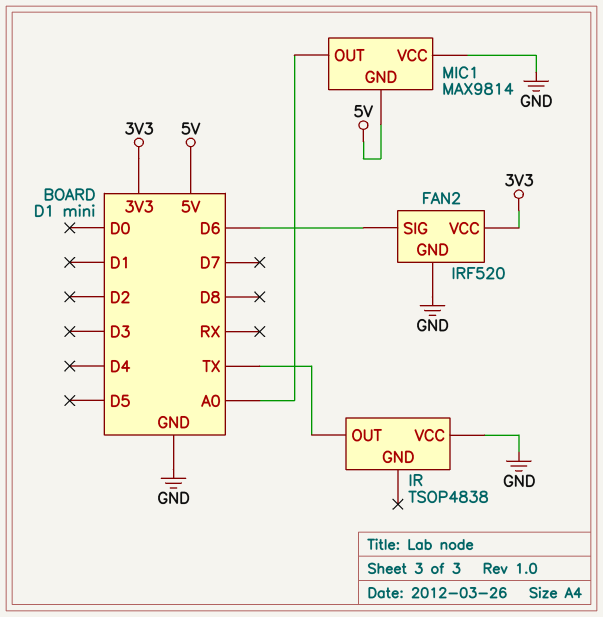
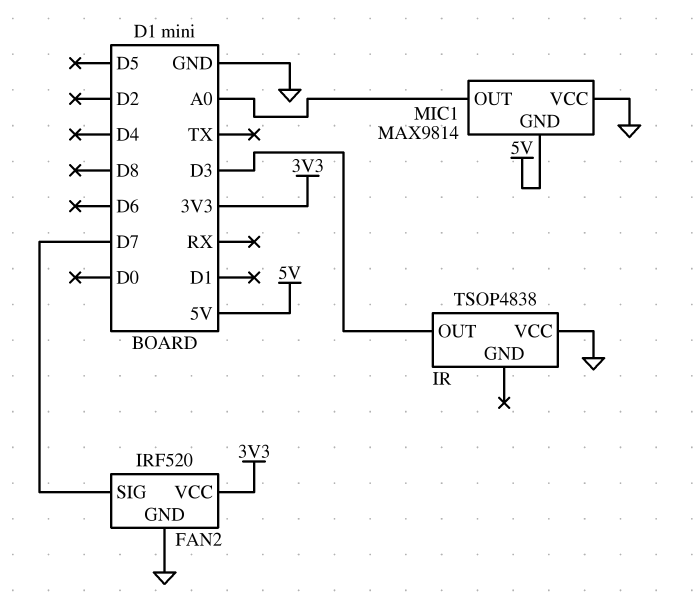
FAN2 pin SIG: D6 -> D7
IR pin OUT: TX -> D3

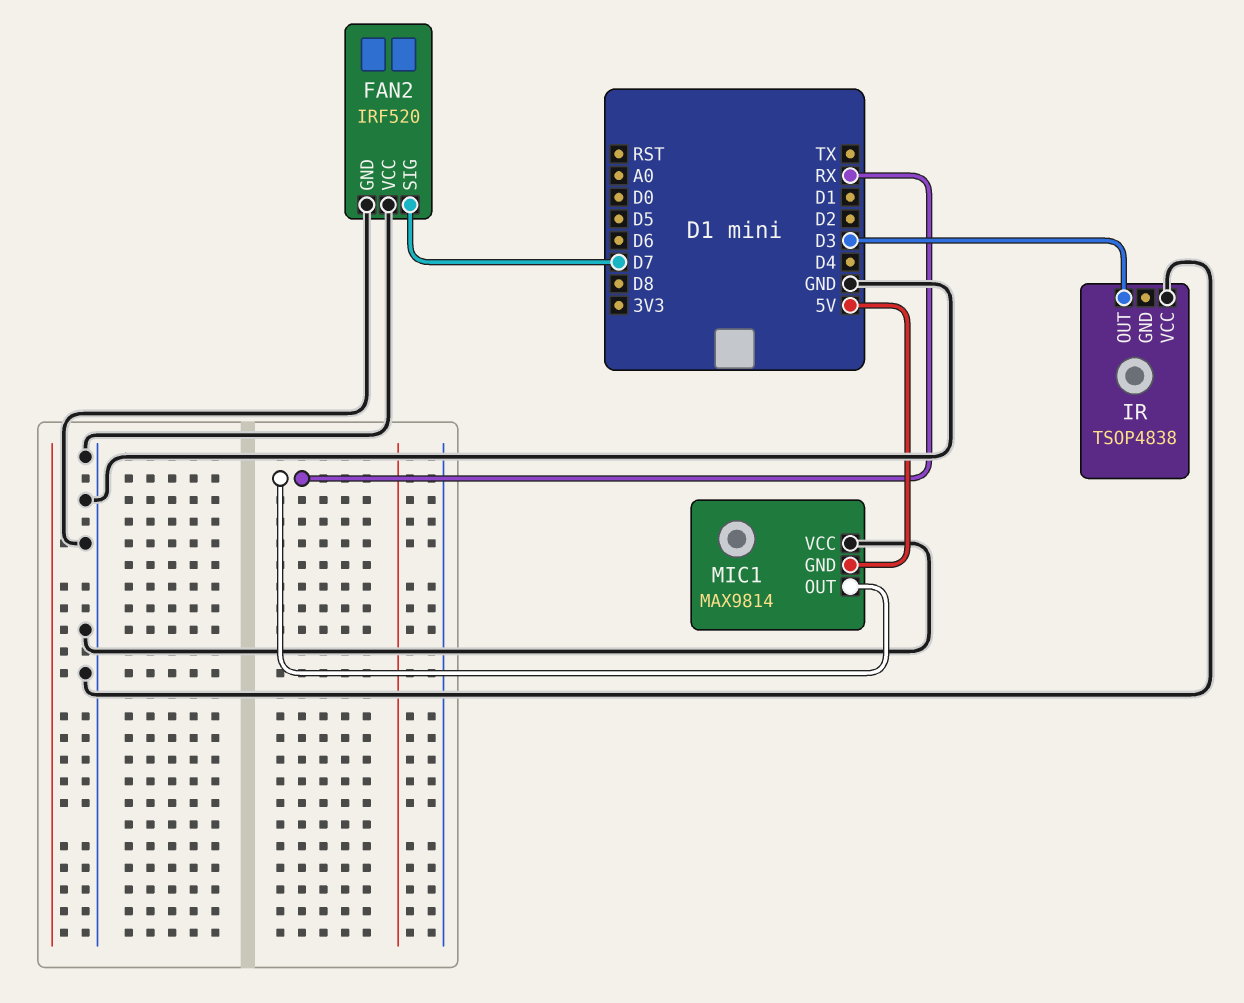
FAN2 pin VCC: 3V3 -> GND
MIC1 pin OUT: A0 -> RX

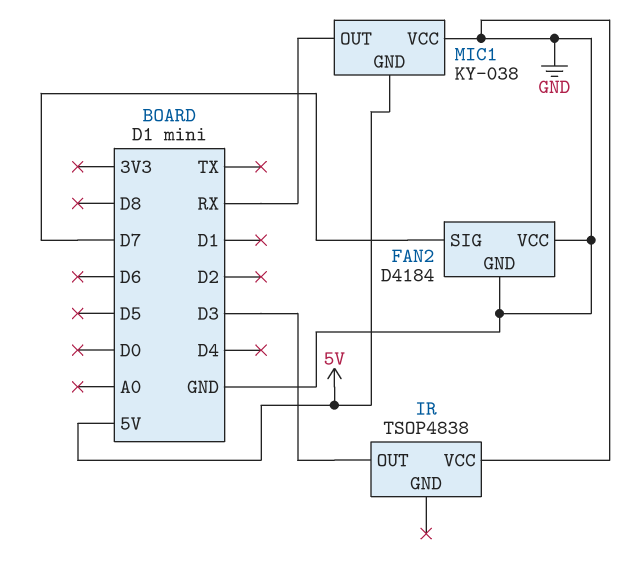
FAN2: IRF520 -> D4184
MIC1: MAX9814 -> KY-038

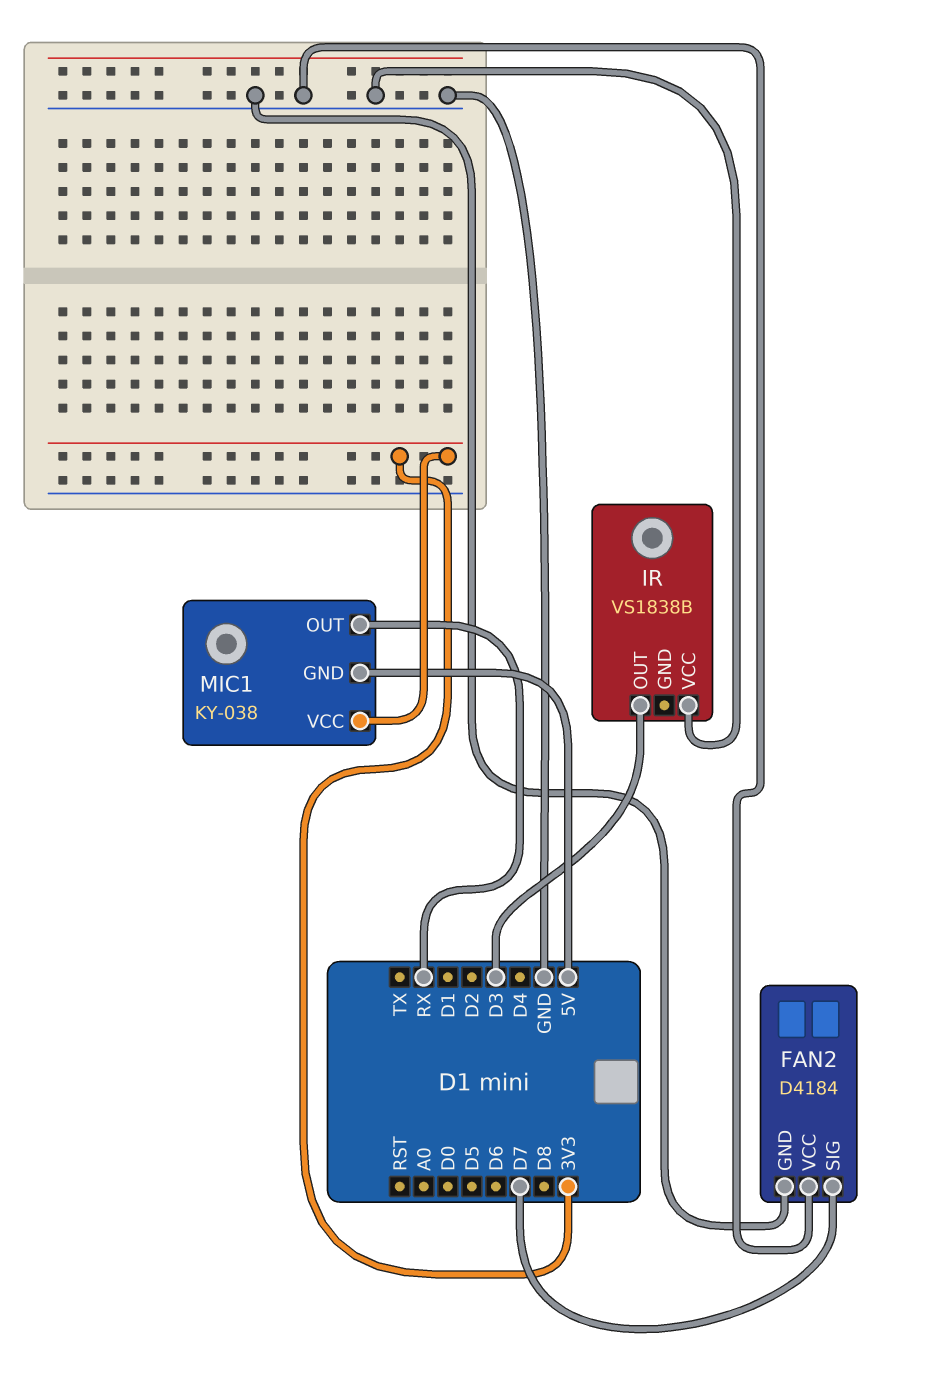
IR: TSOP4838 -> VS1838B
MIC1 pin VCC: GND -> 3V3

